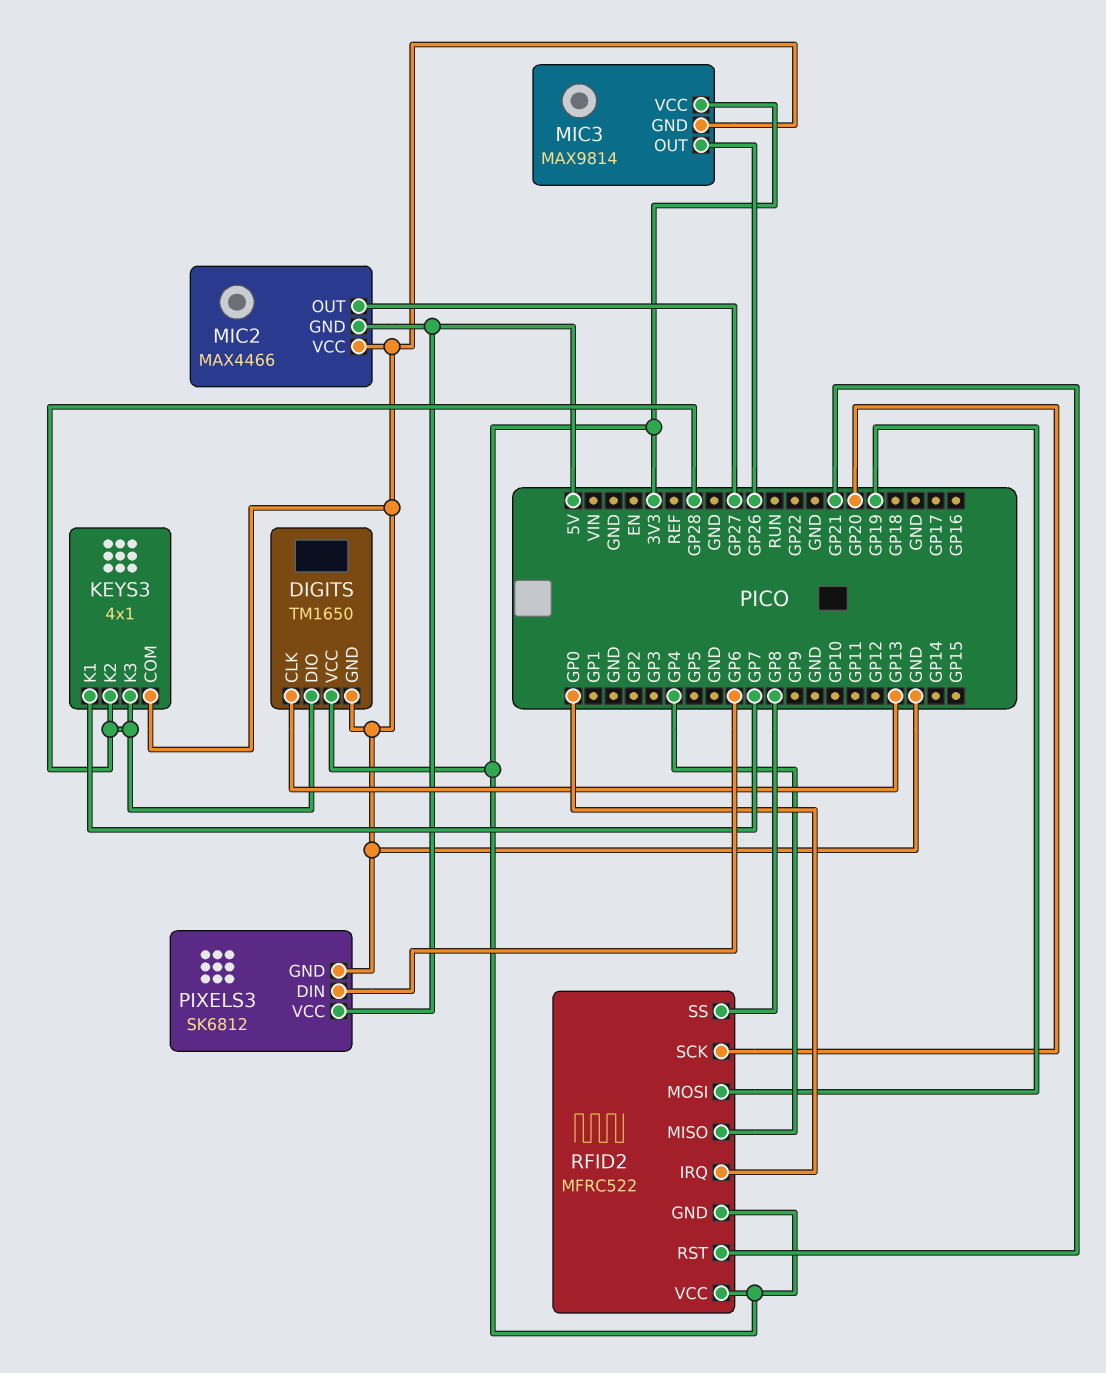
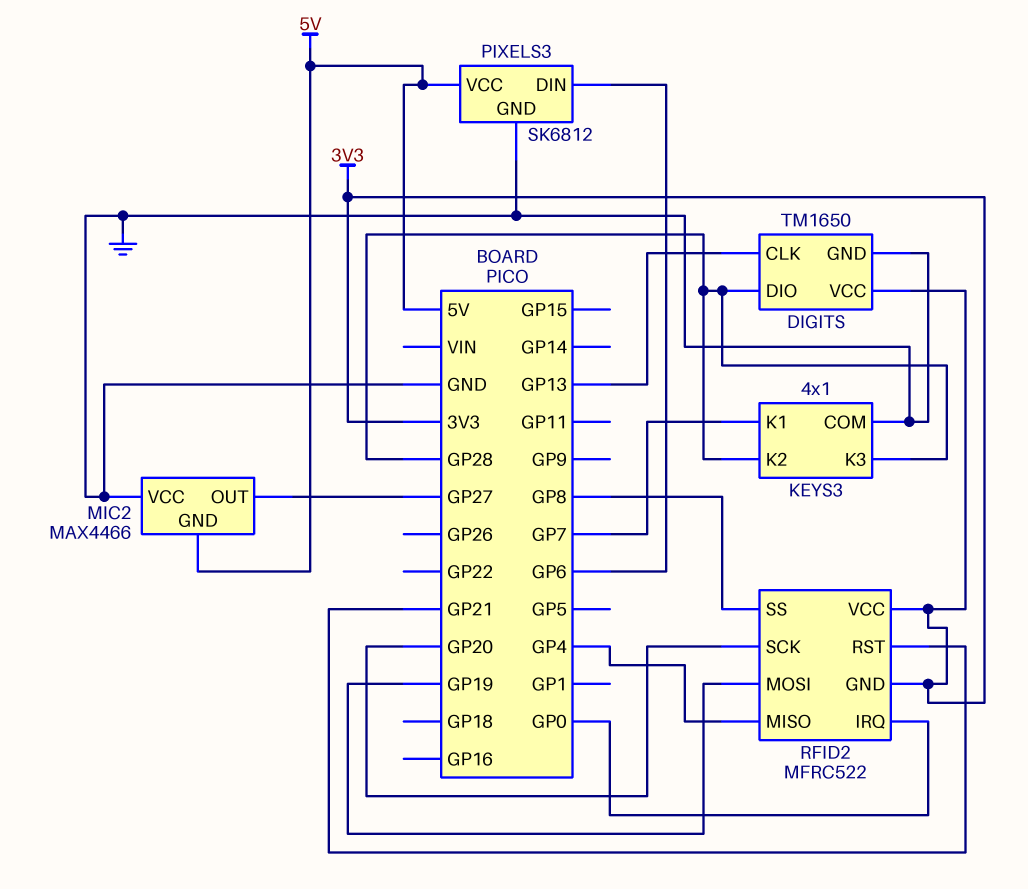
MIC3: MAX9814 -> none
MIC3 pin GND: GND -> none
MIC3 pin OUT: GP26 -> none
MIC3 pin VCC: 3V3 -> none

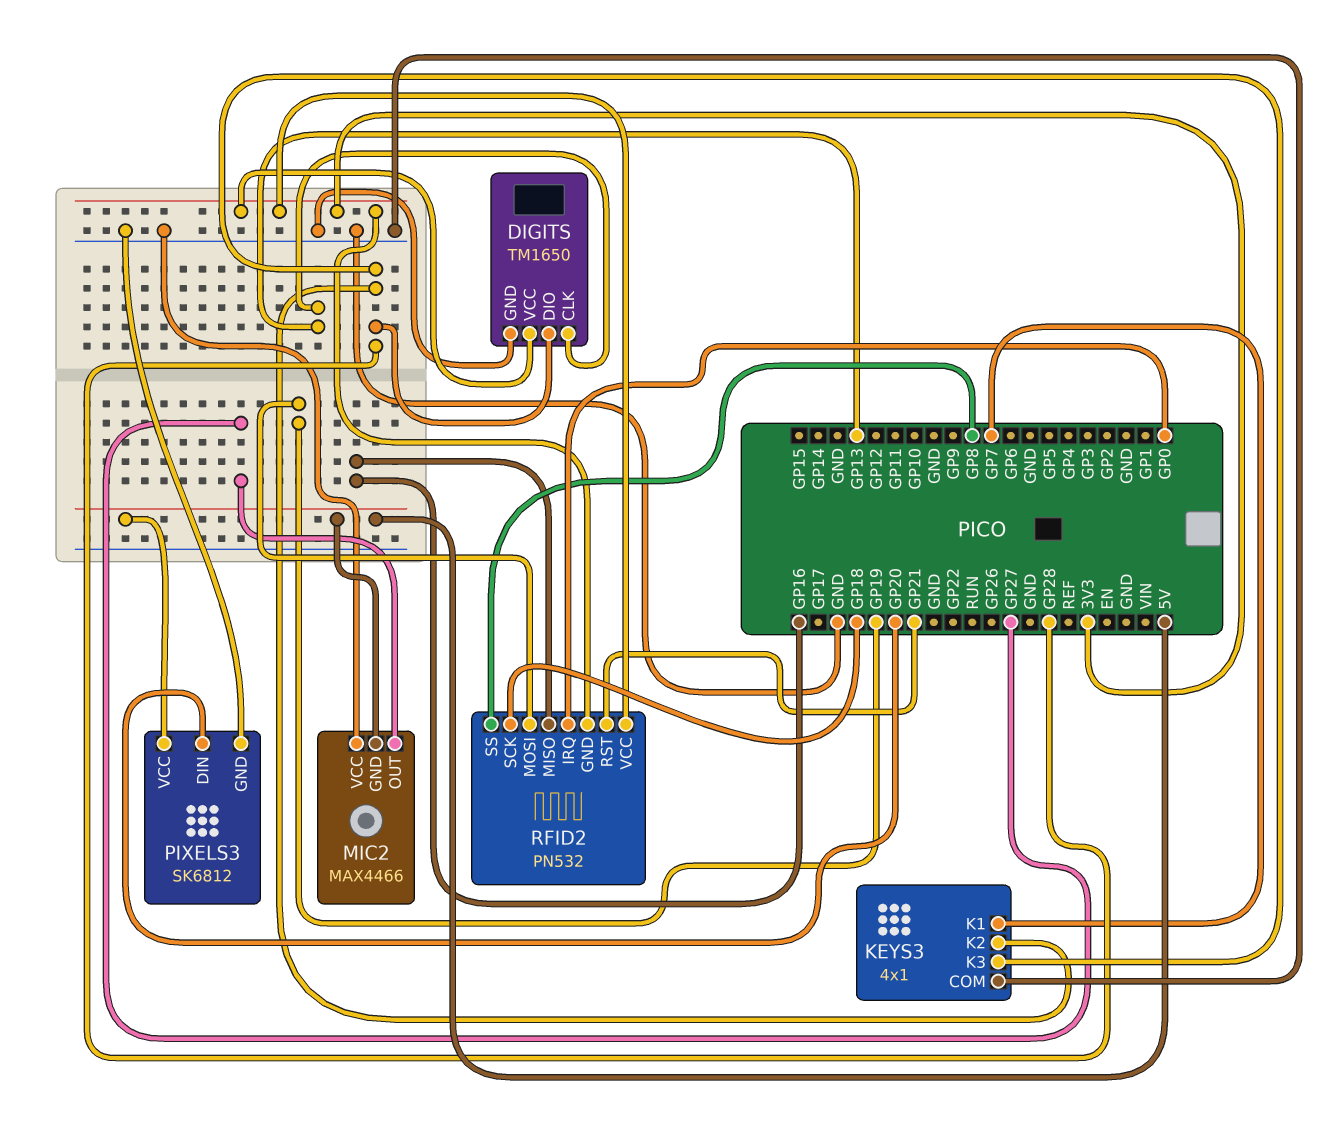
PIXELS3 pin DIN: GP6 -> GP20
RFID2: MFRC522 -> PN532
RFID2 pin MISO: GP4 -> GP16
RFID2 pin SCK: GP20 -> GP18

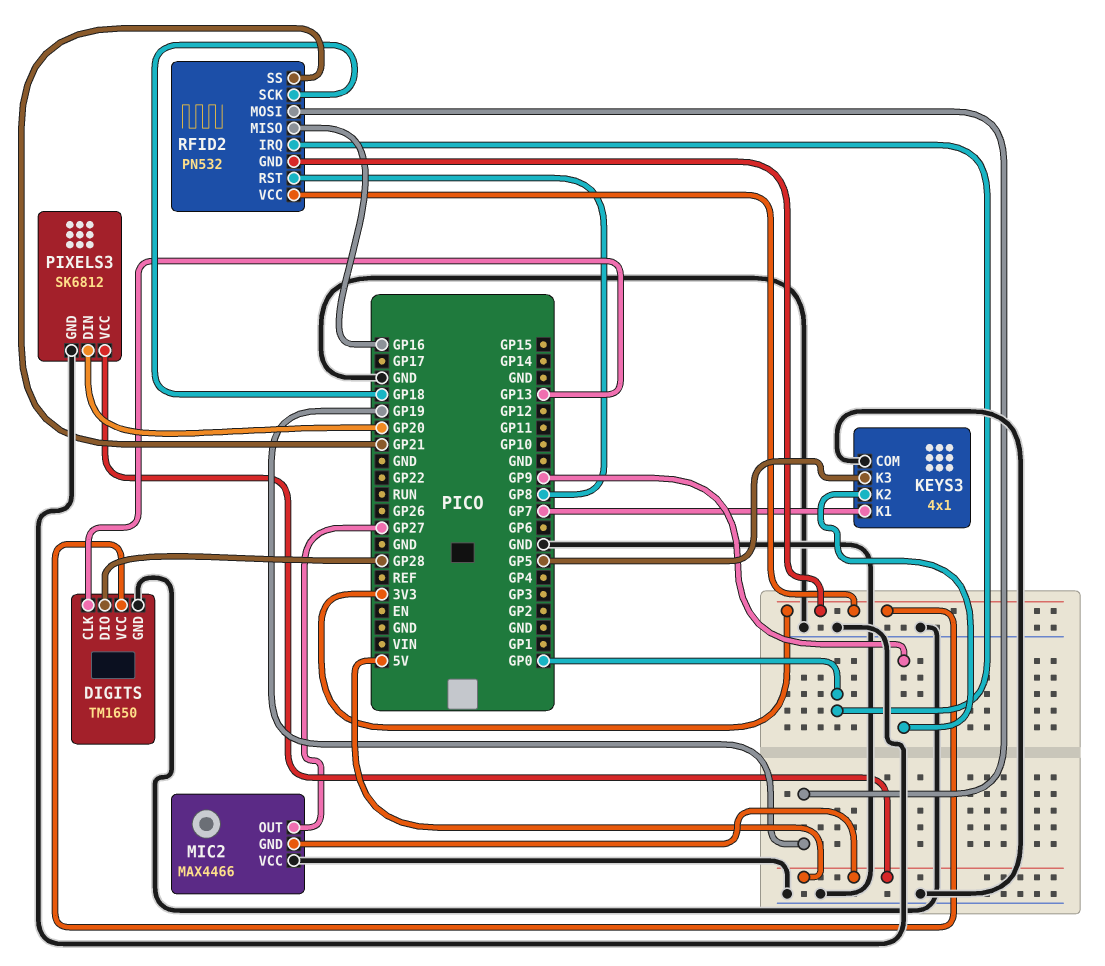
KEYS3 pin K2: GP28 -> GP9
KEYS3 pin K3: GP28 -> GP5
RFID2 pin RST: GP21 -> GP8
RFID2 pin SS: GP8 -> GP21

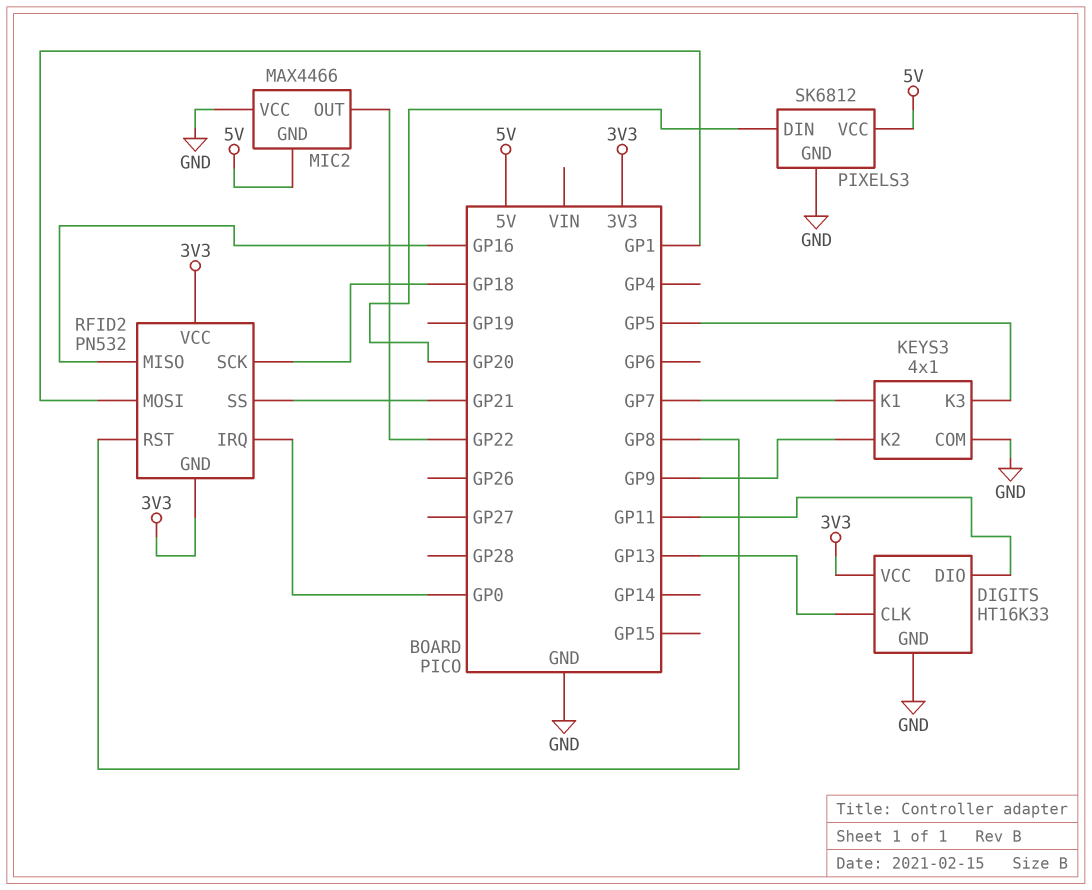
DIGITS: TM1650 -> HT16K33
DIGITS pin DIO: GP28 -> GP11
MIC2 pin OUT: GP27 -> GP22
RFID2 pin MOSI: GP19 -> GP1

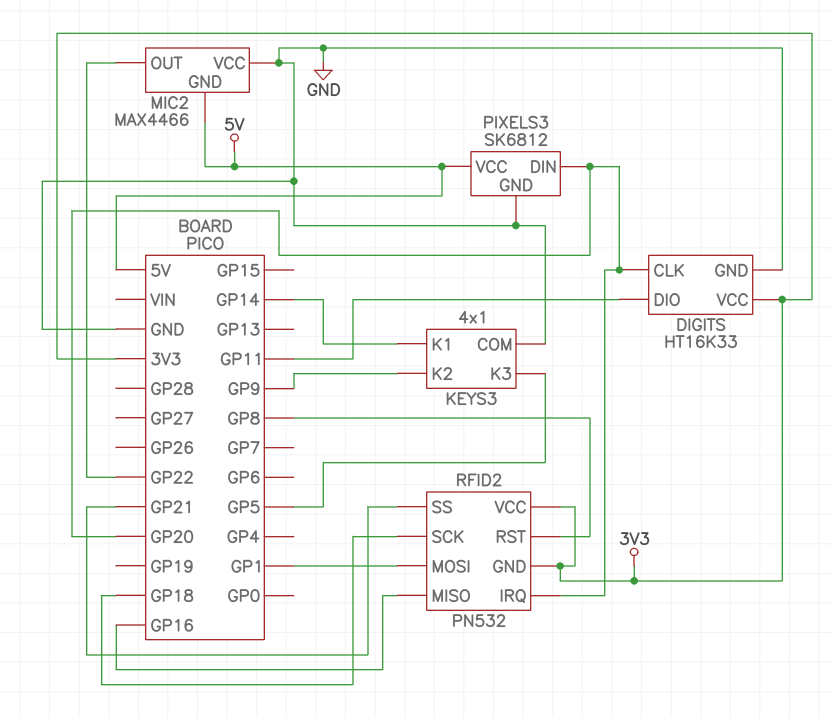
DIGITS pin CLK: GP13 -> GP20
KEYS3 pin K1: GP7 -> GP14
RFID2 pin IRQ: GP0 -> GP20

